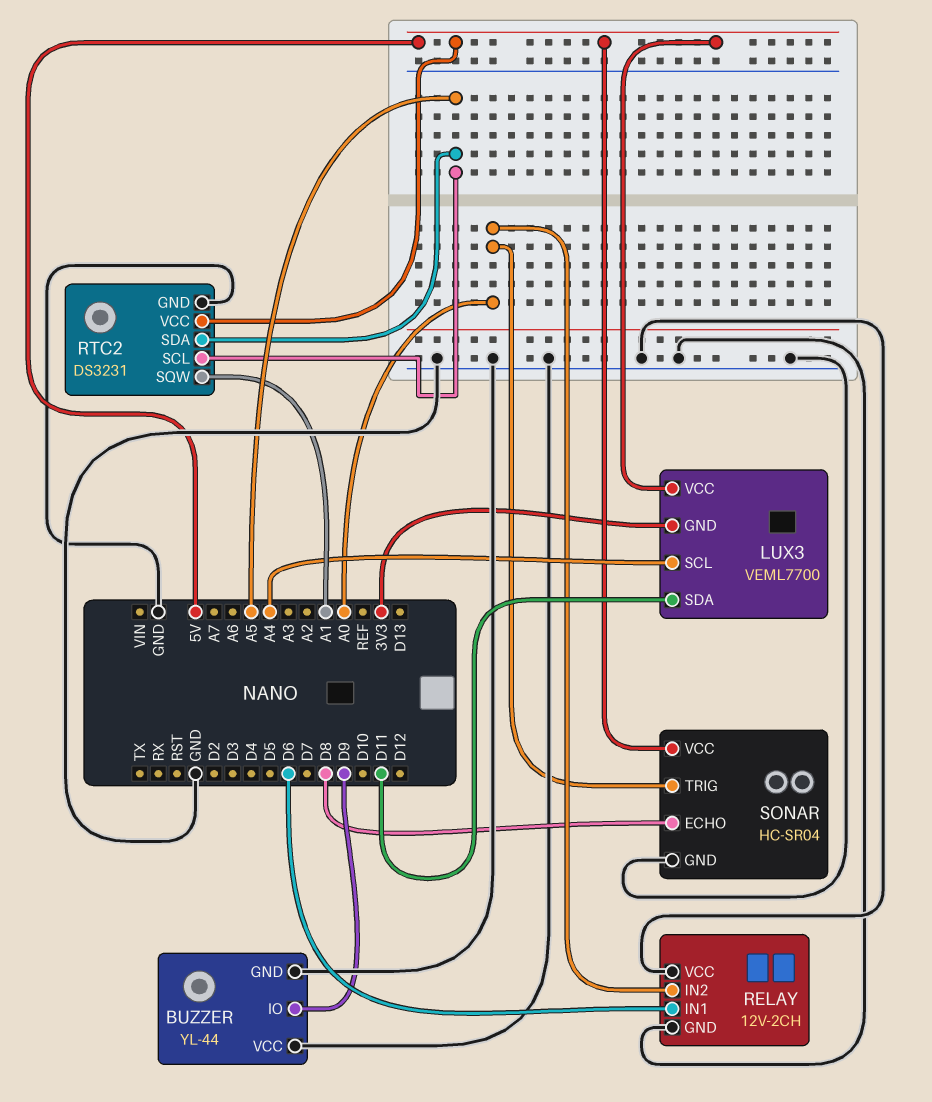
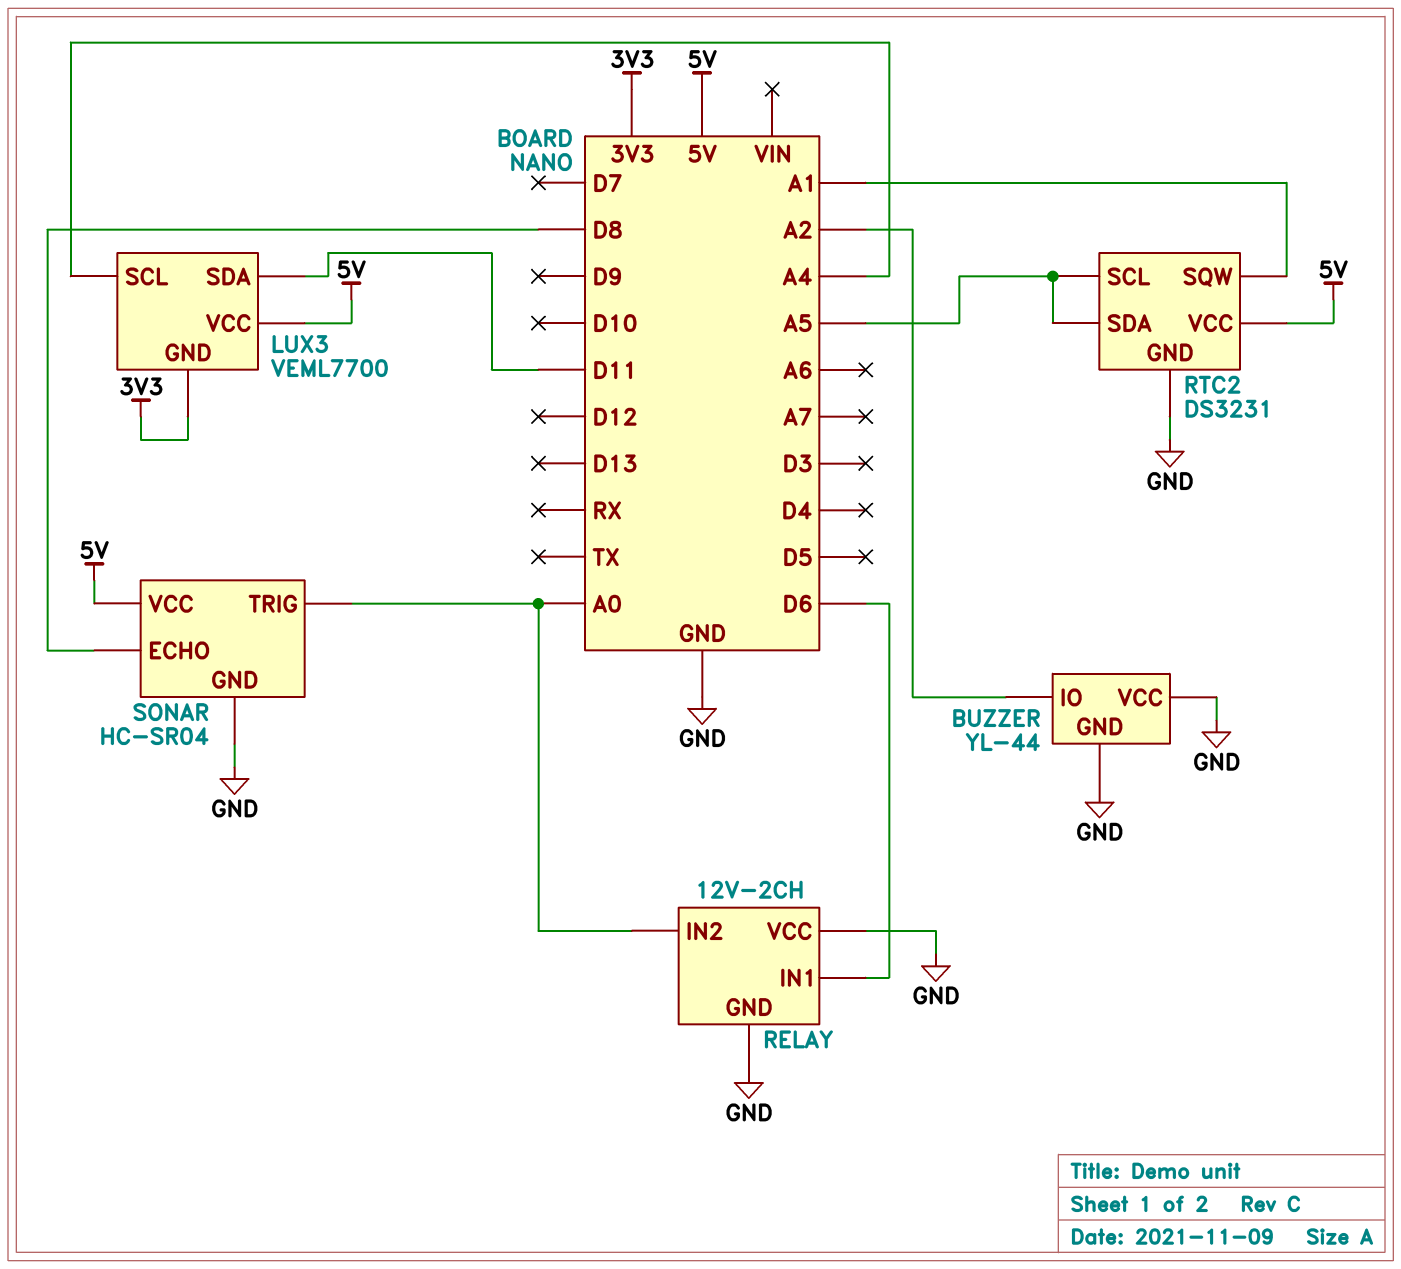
BUZZER pin IO: D9 -> A2

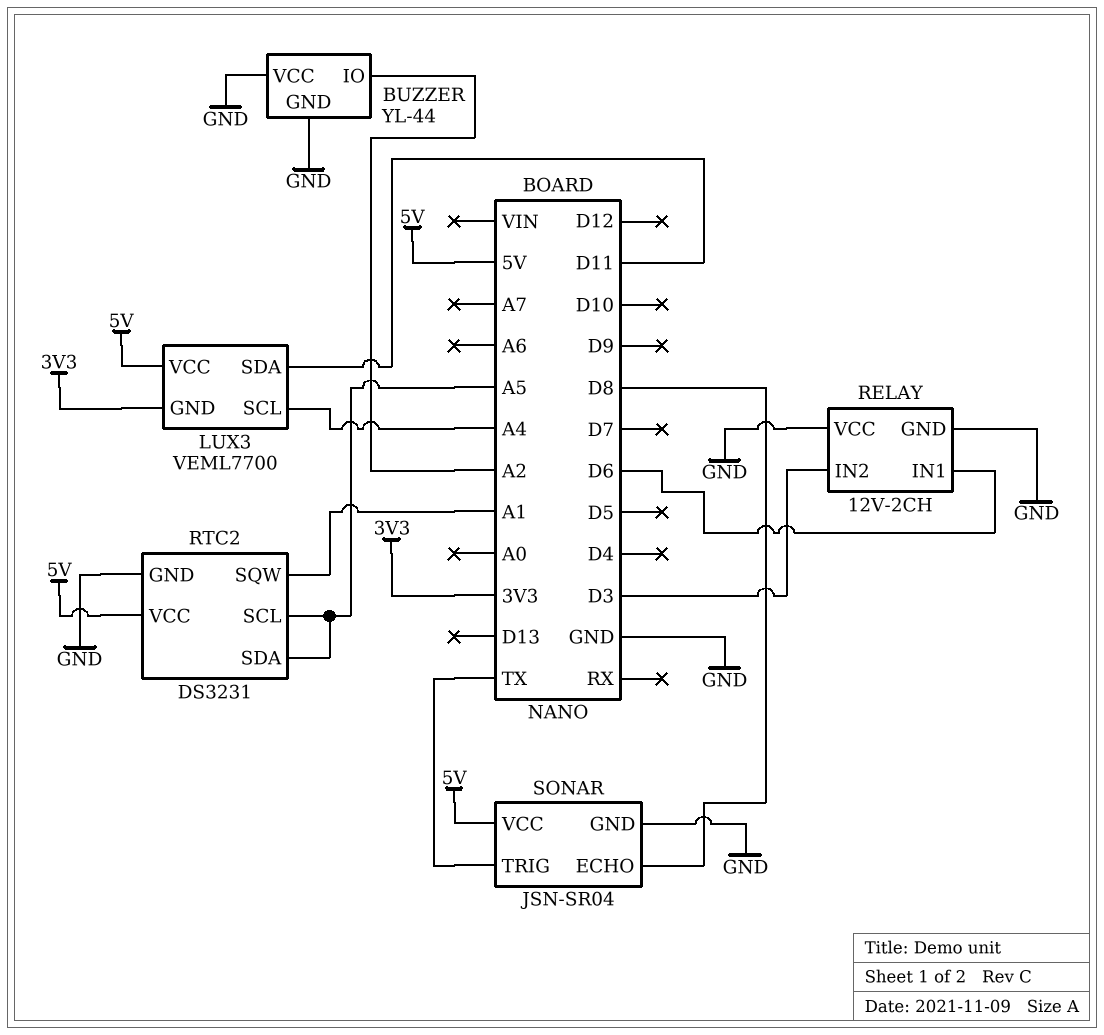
RELAY pin IN2: A0 -> D3
SONAR: HC-SR04 -> JSN-SR04
SONAR pin TRIG: A0 -> TX

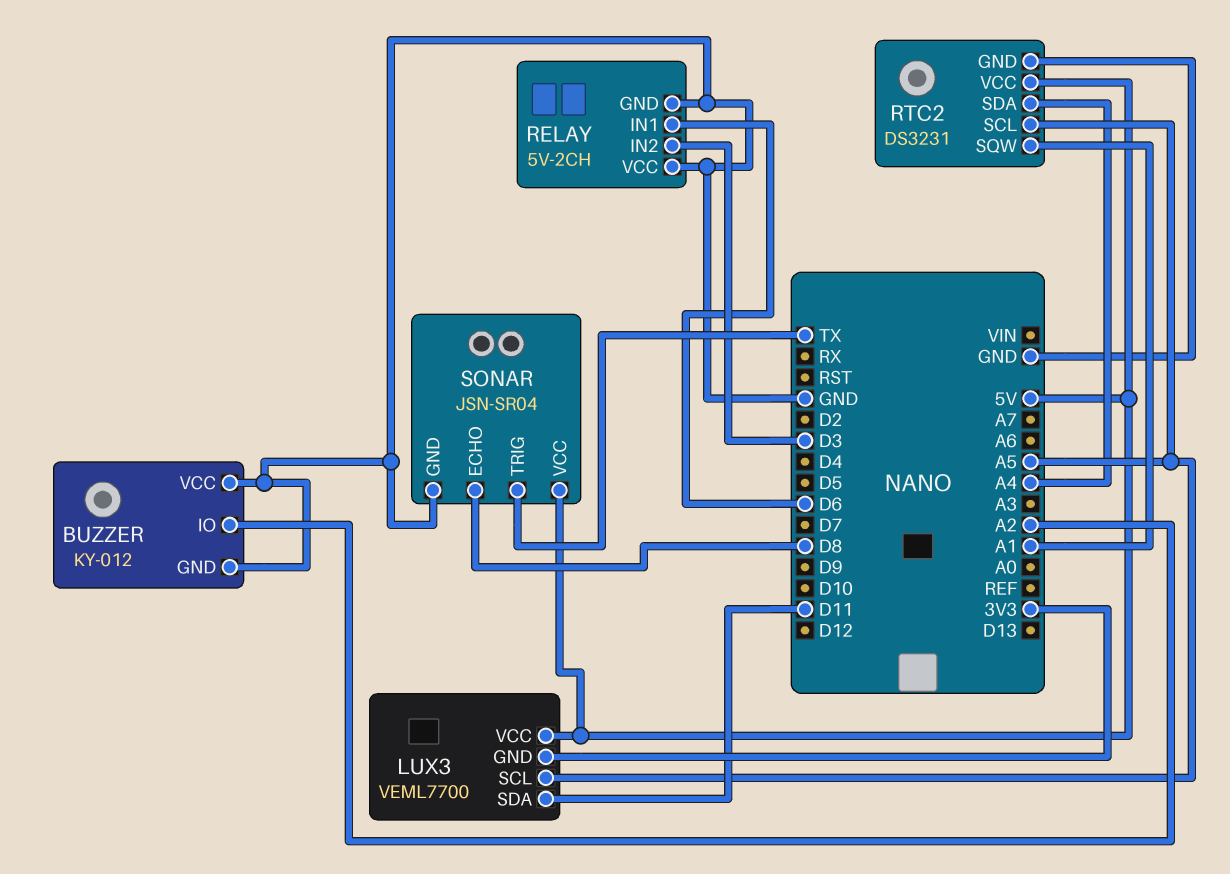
BUZZER: YL-44 -> KY-012
LUX3 pin SCL: A4 -> A5
RELAY: 12V-2CH -> 5V-2CH
RTC2 pin SDA: A5 -> A4

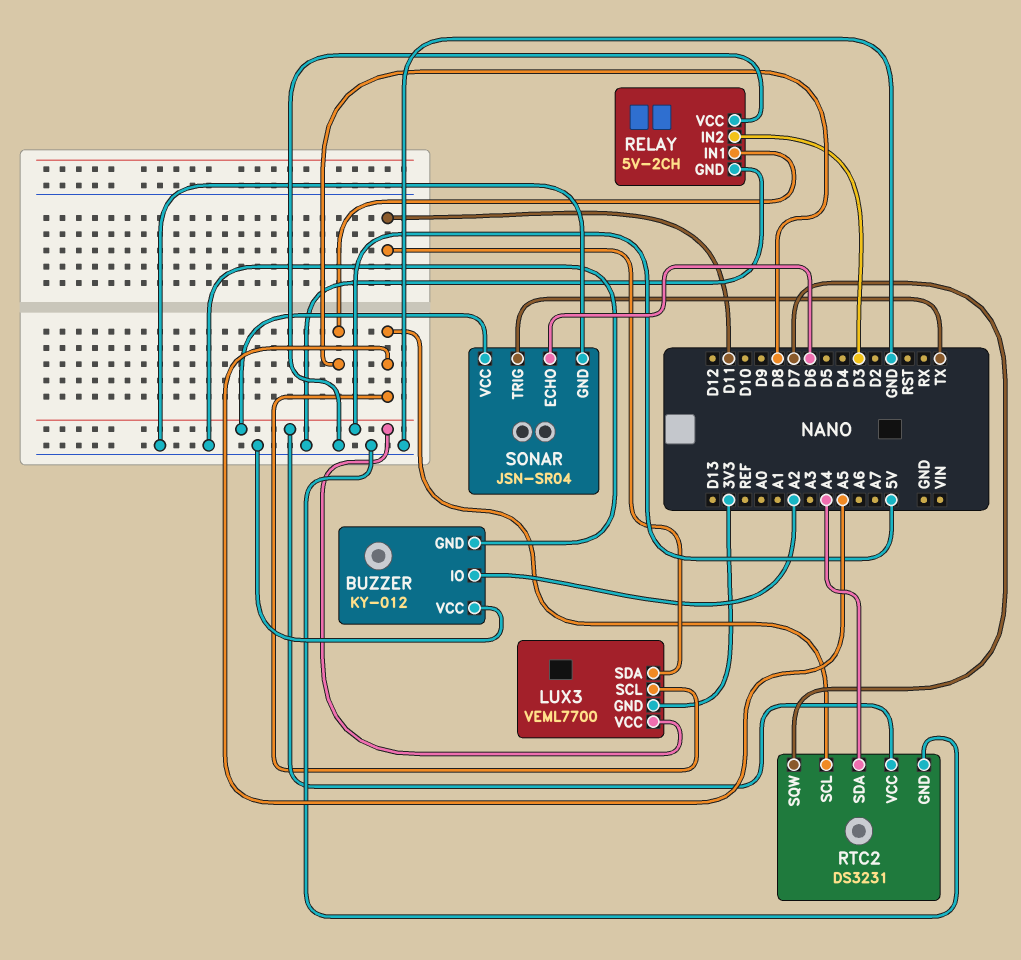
RELAY pin IN1: D6 -> D8
RTC2 pin SQW: A1 -> D7
SONAR pin ECHO: D8 -> D6

